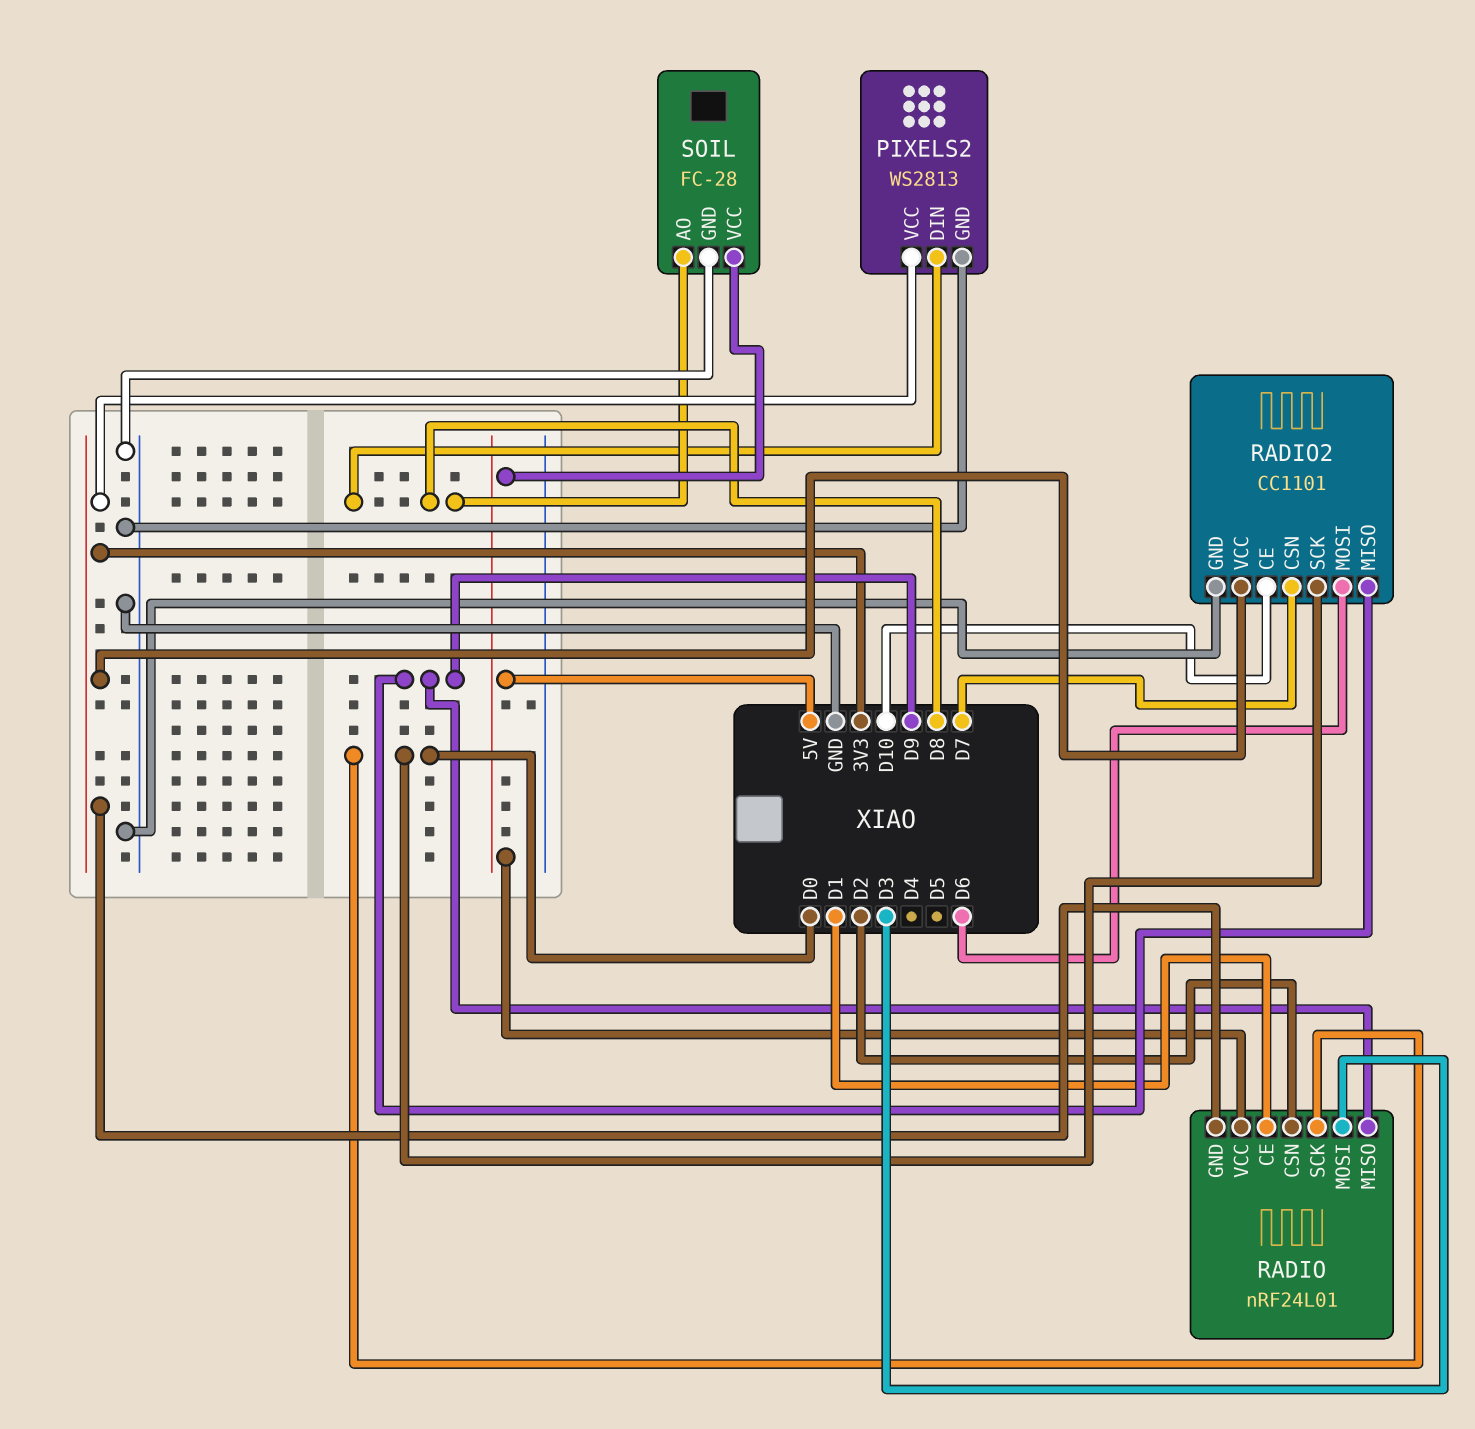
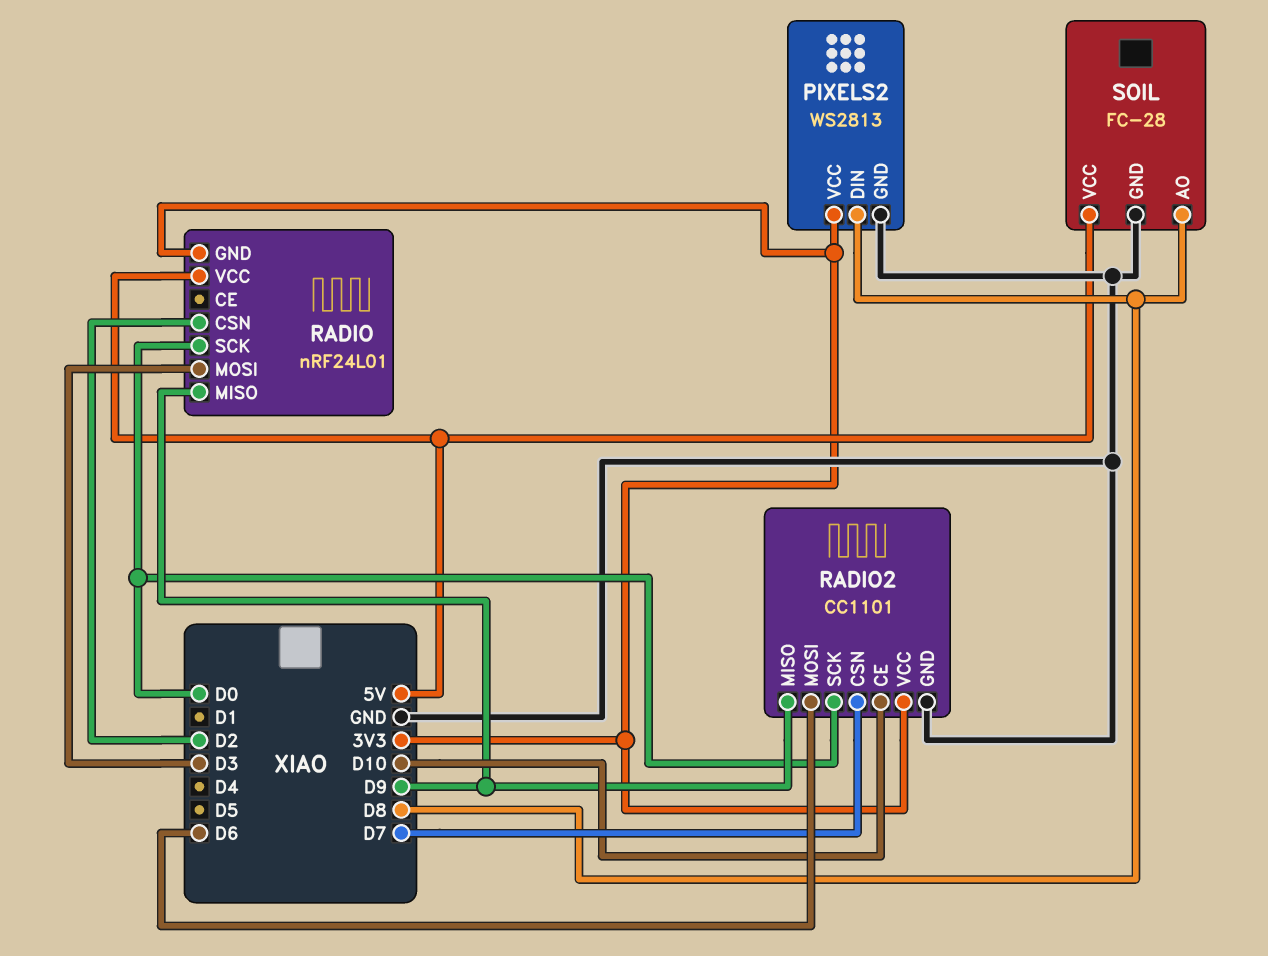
RADIO pin CE: D1 -> none

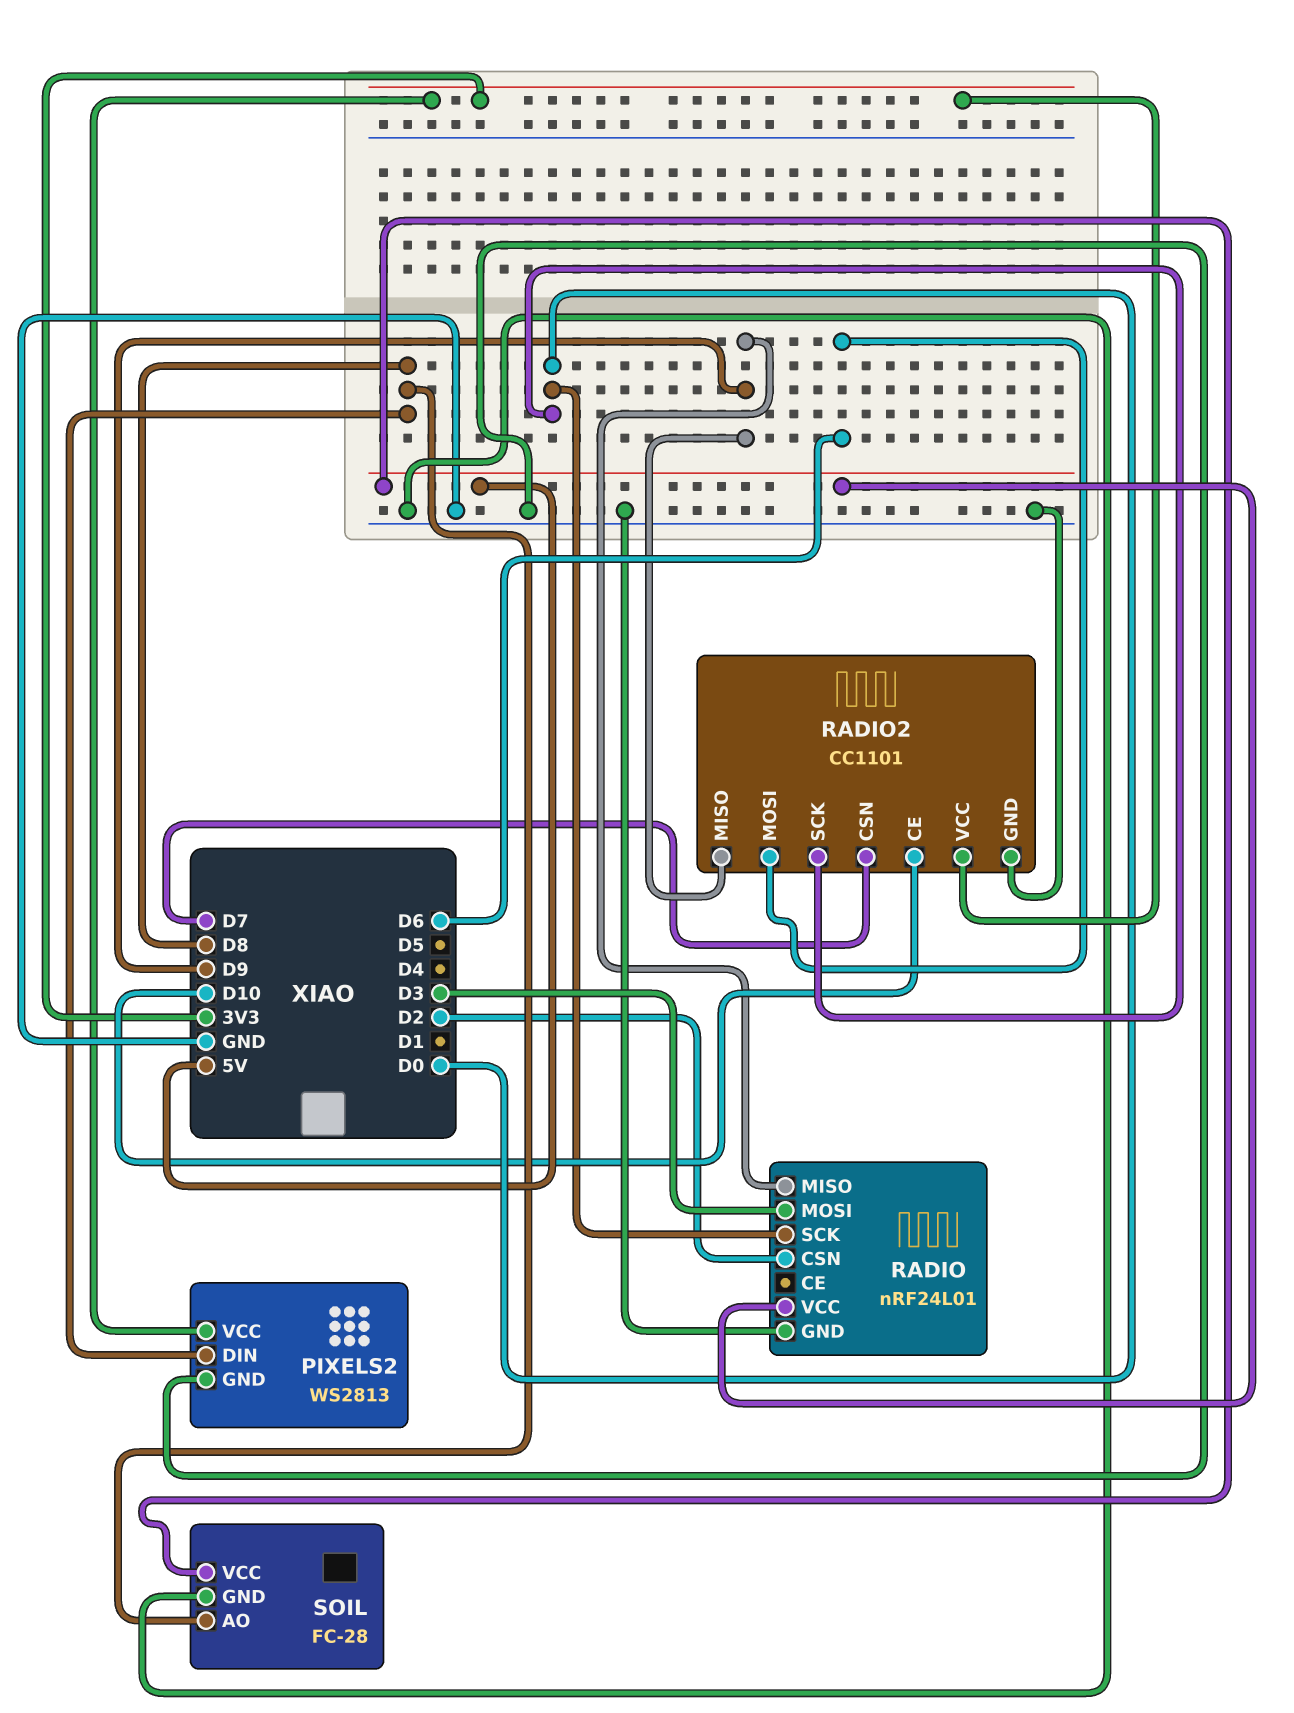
RADIO pin GND: 3V3 -> GND

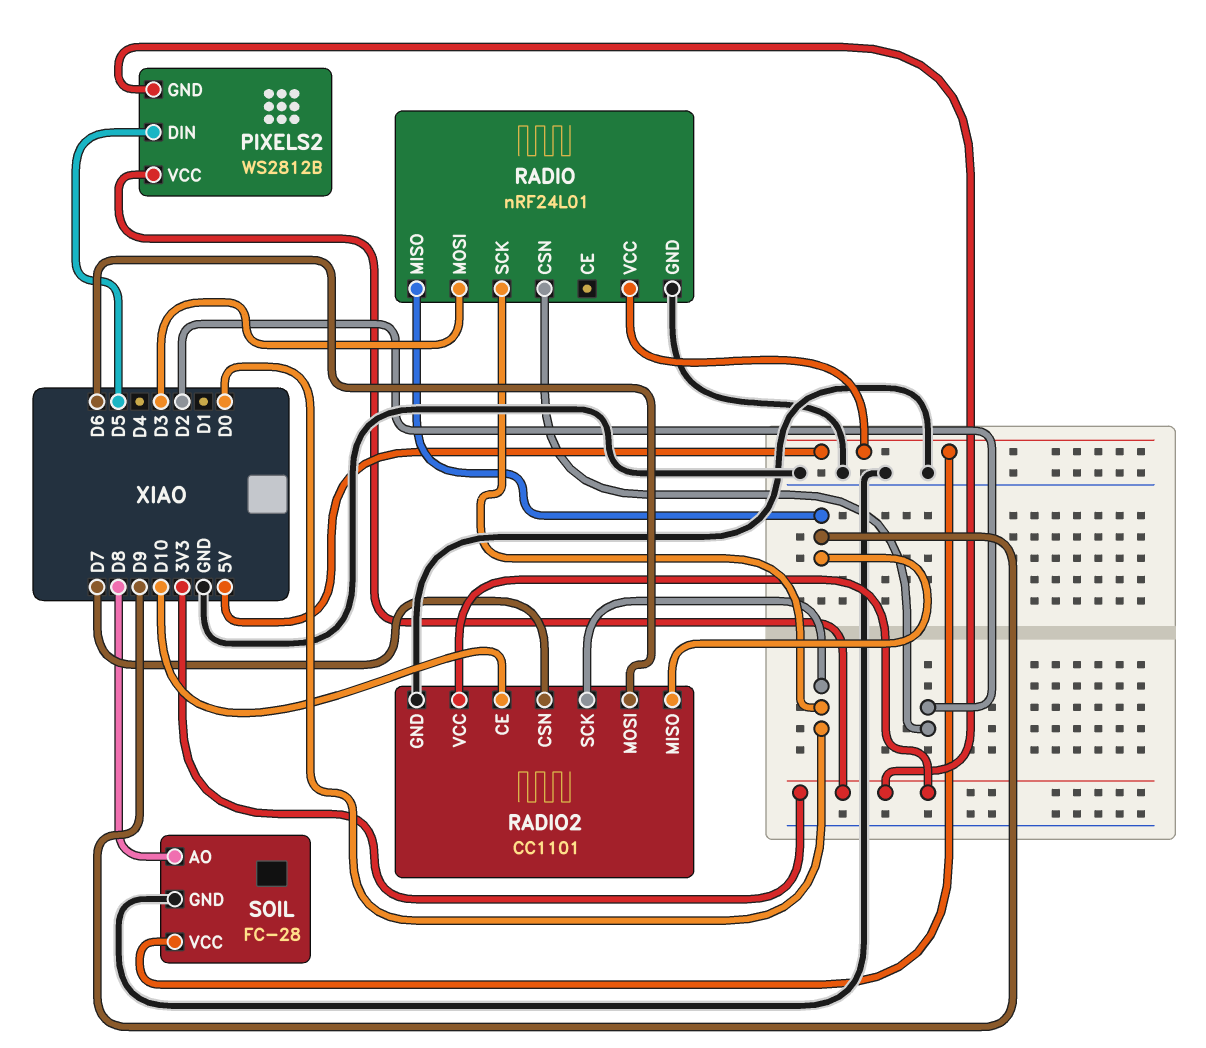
PIXELS2: WS2813 -> WS2812B
PIXELS2 pin DIN: D8 -> D5
PIXELS2 pin GND: GND -> 3V3

